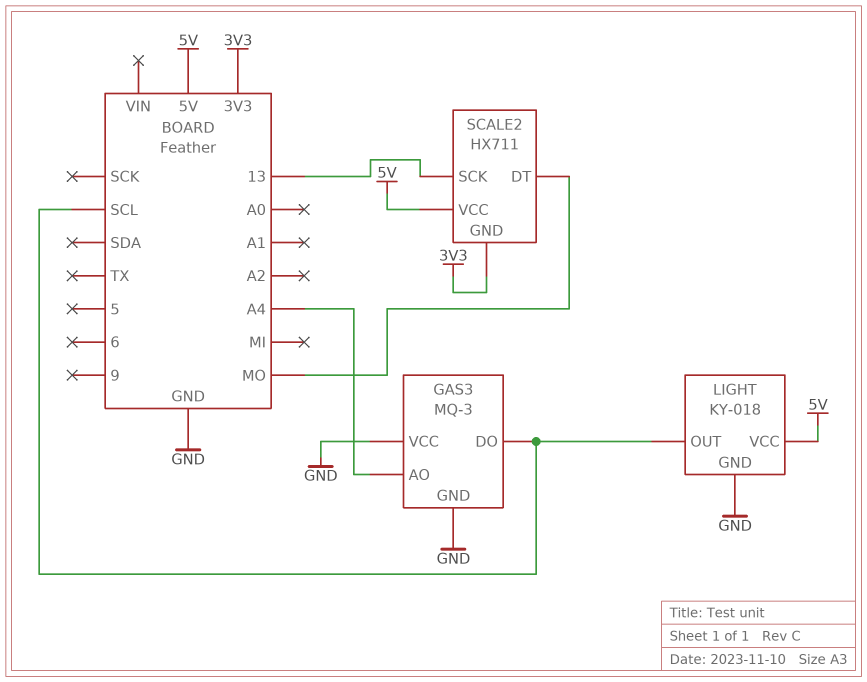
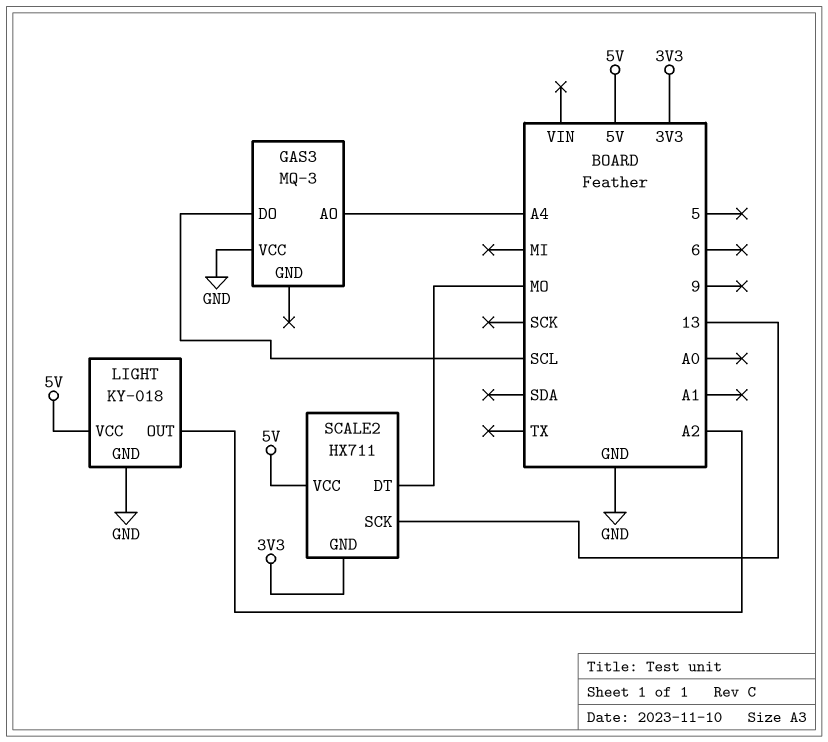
GAS3 pin GND: GND -> none
LIGHT pin OUT: SCL -> A2

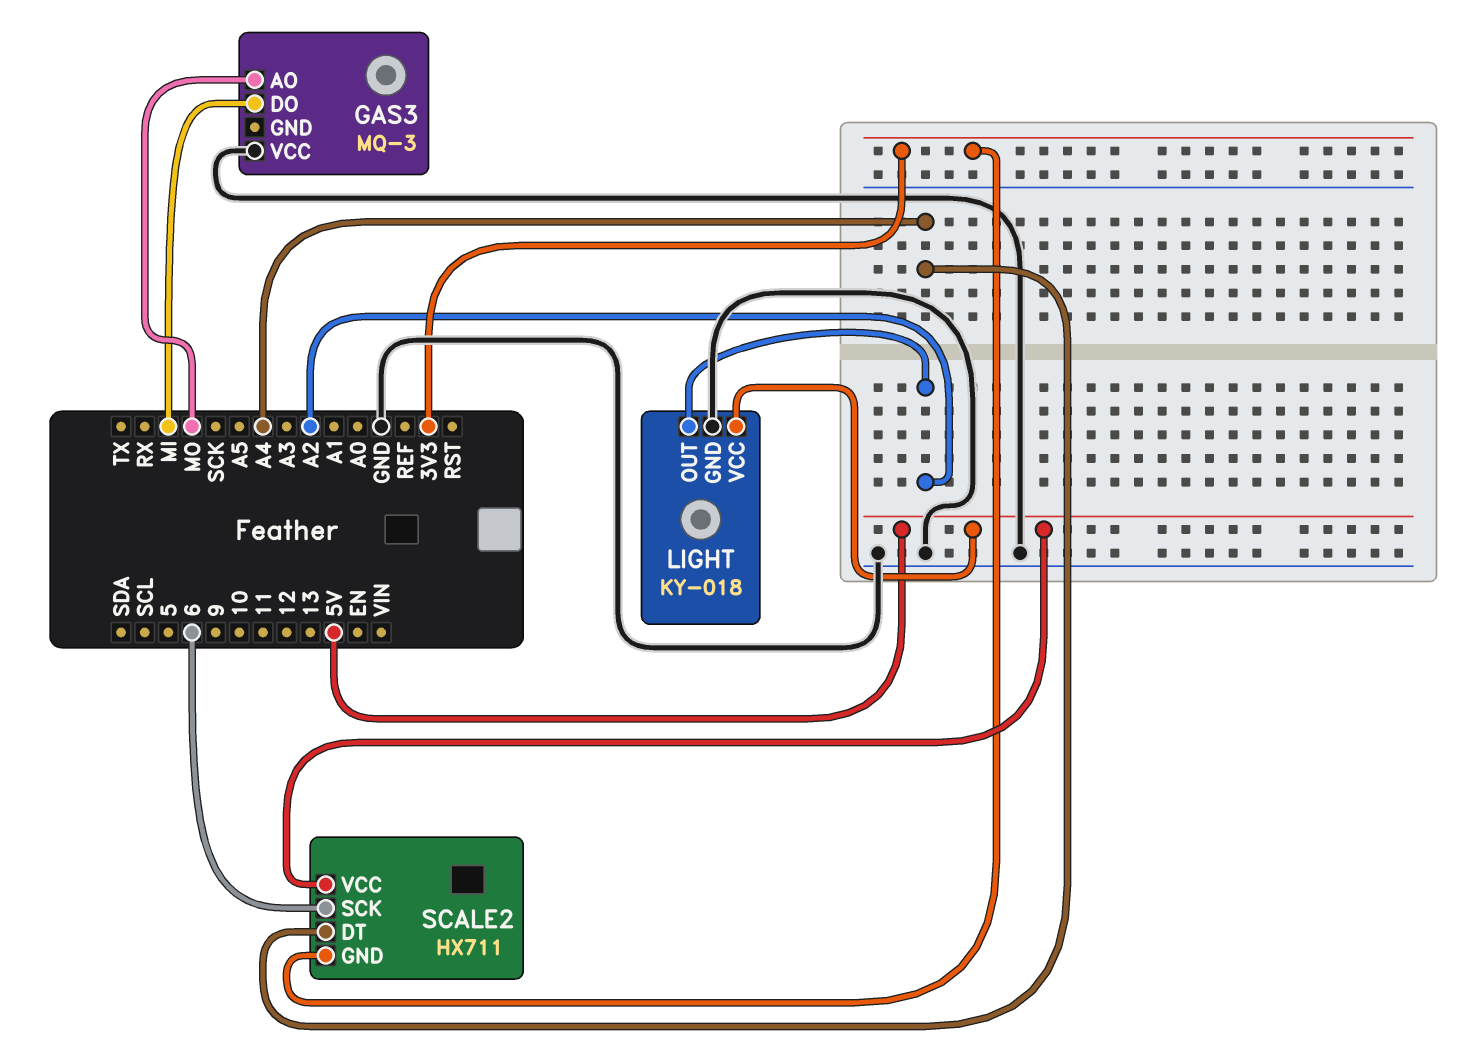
GAS3 pin AO: A4 -> MO
GAS3 pin DO: SCL -> MI
SCALE2 pin DT: MO -> A4
SCALE2 pin SCK: 13 -> 6

